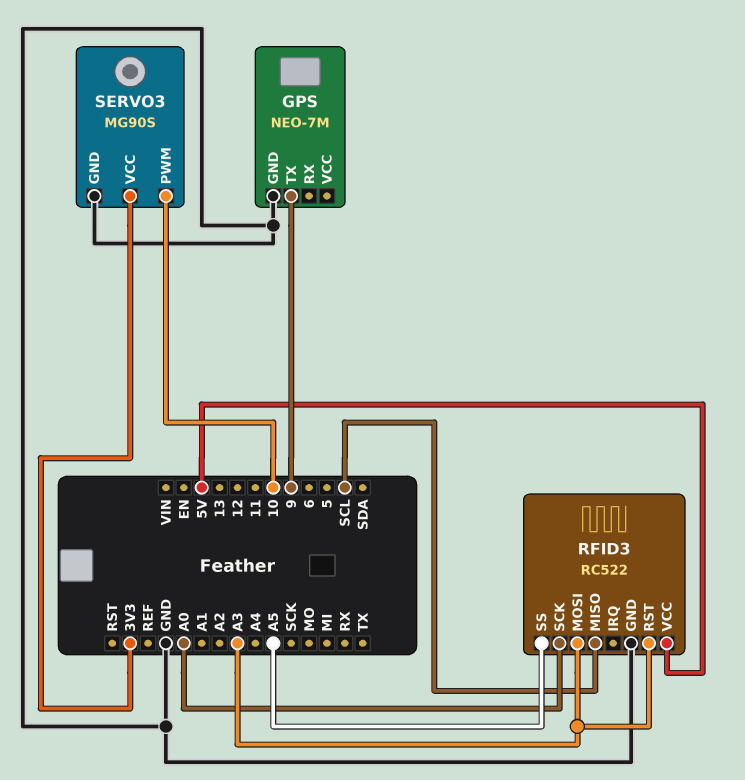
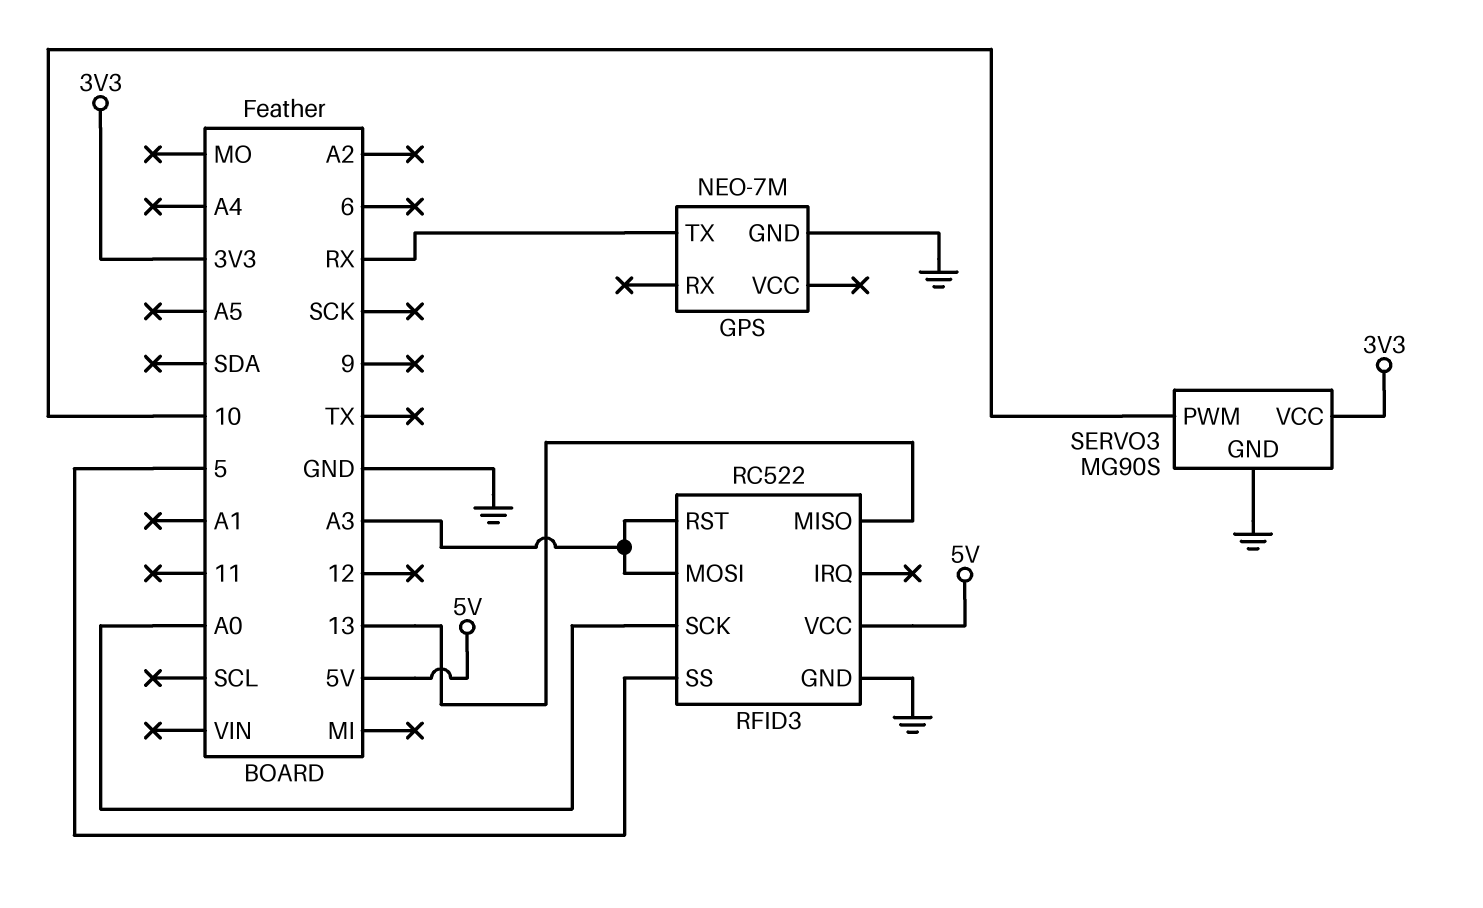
GPS pin TX: 9 -> RX
RFID3 pin MISO: SCL -> 13
RFID3 pin SS: A5 -> 5

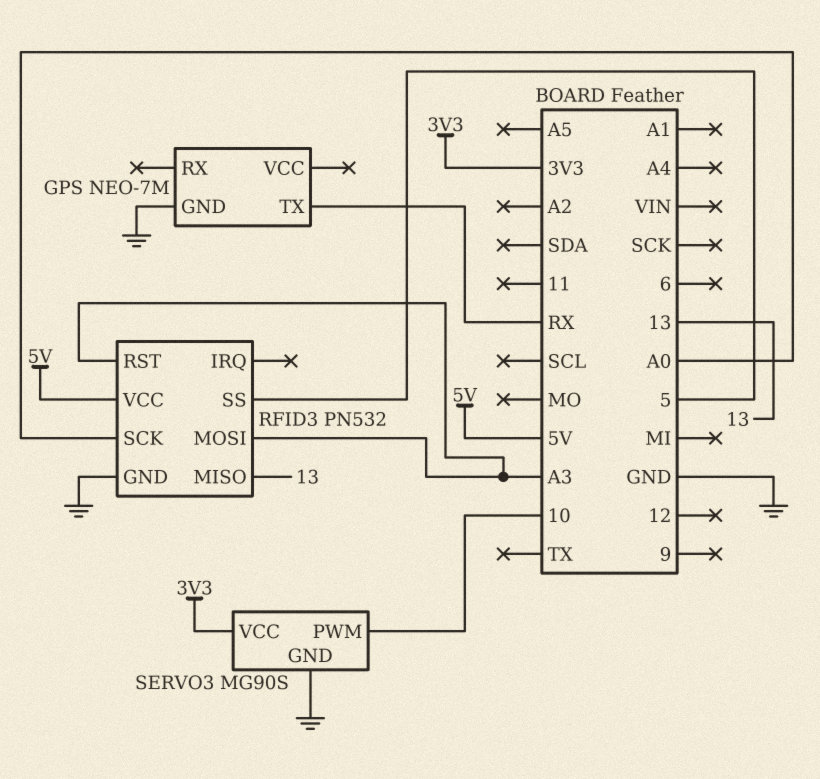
RFID3: RC522 -> PN532

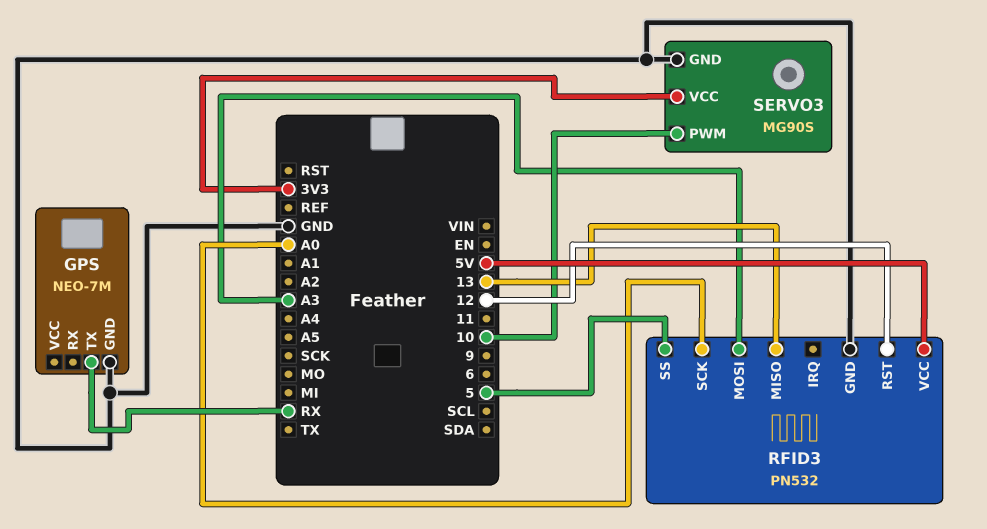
RFID3 pin RST: A3 -> 12

